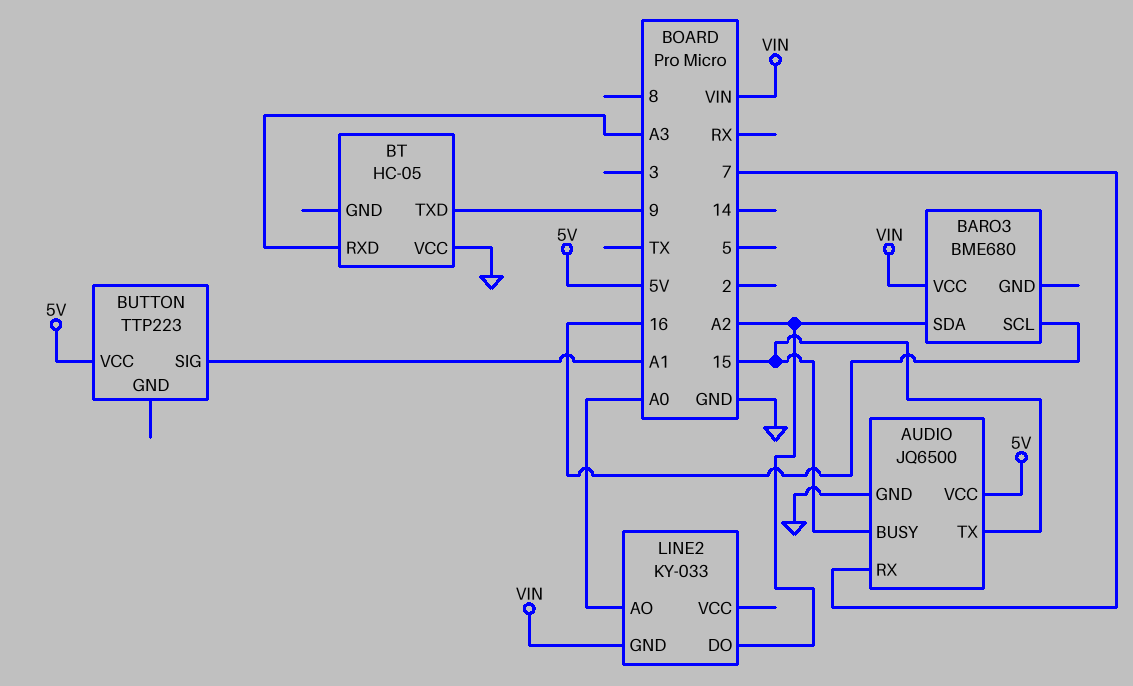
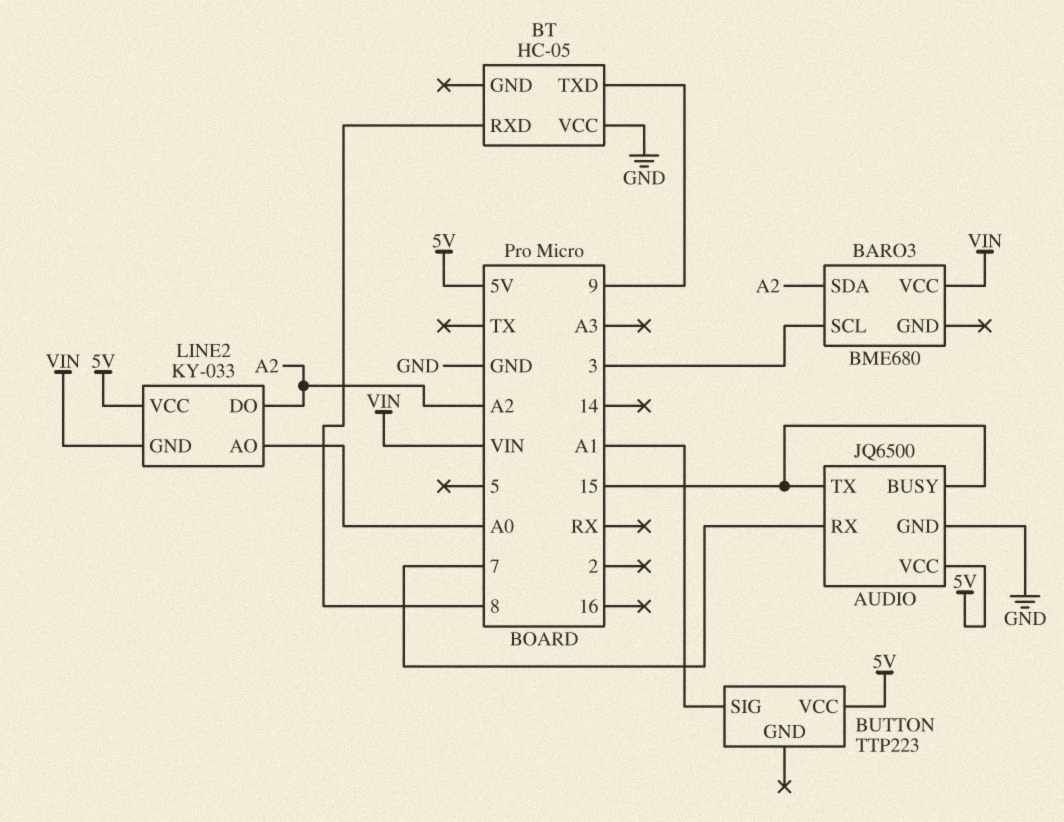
BARO3 pin SCL: 16 -> 3
BT pin RXD: A3 -> 8
LINE2 pin VCC: none -> 5V

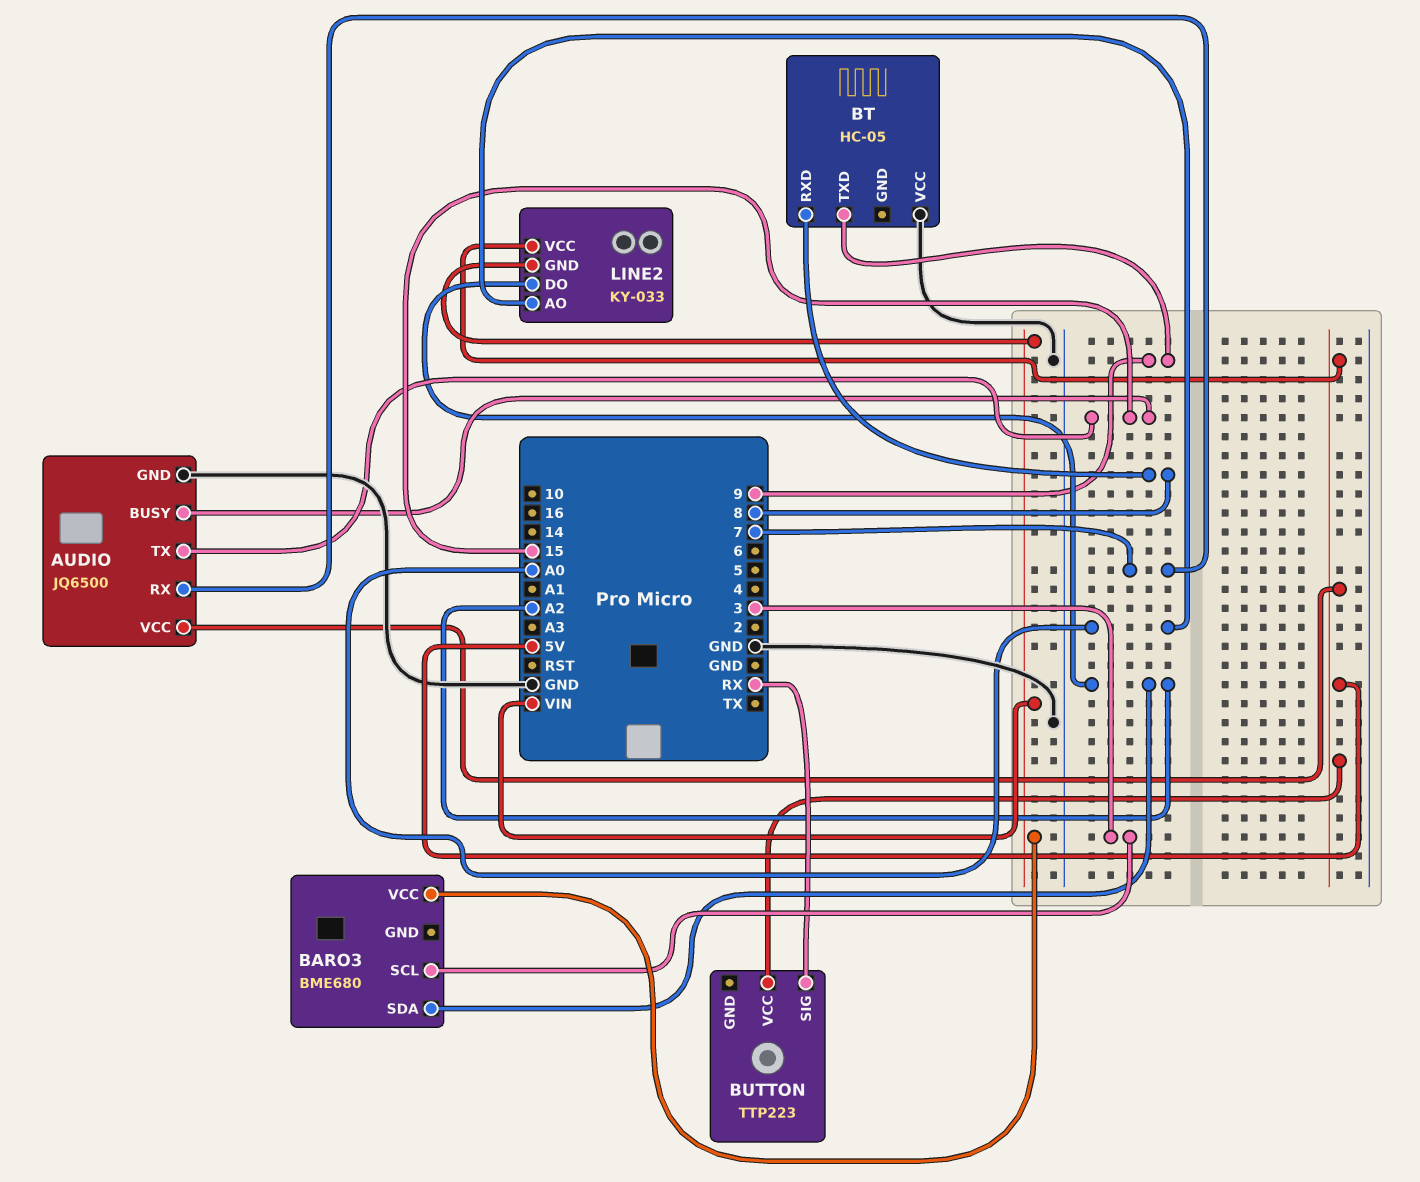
BUTTON pin SIG: A1 -> RX

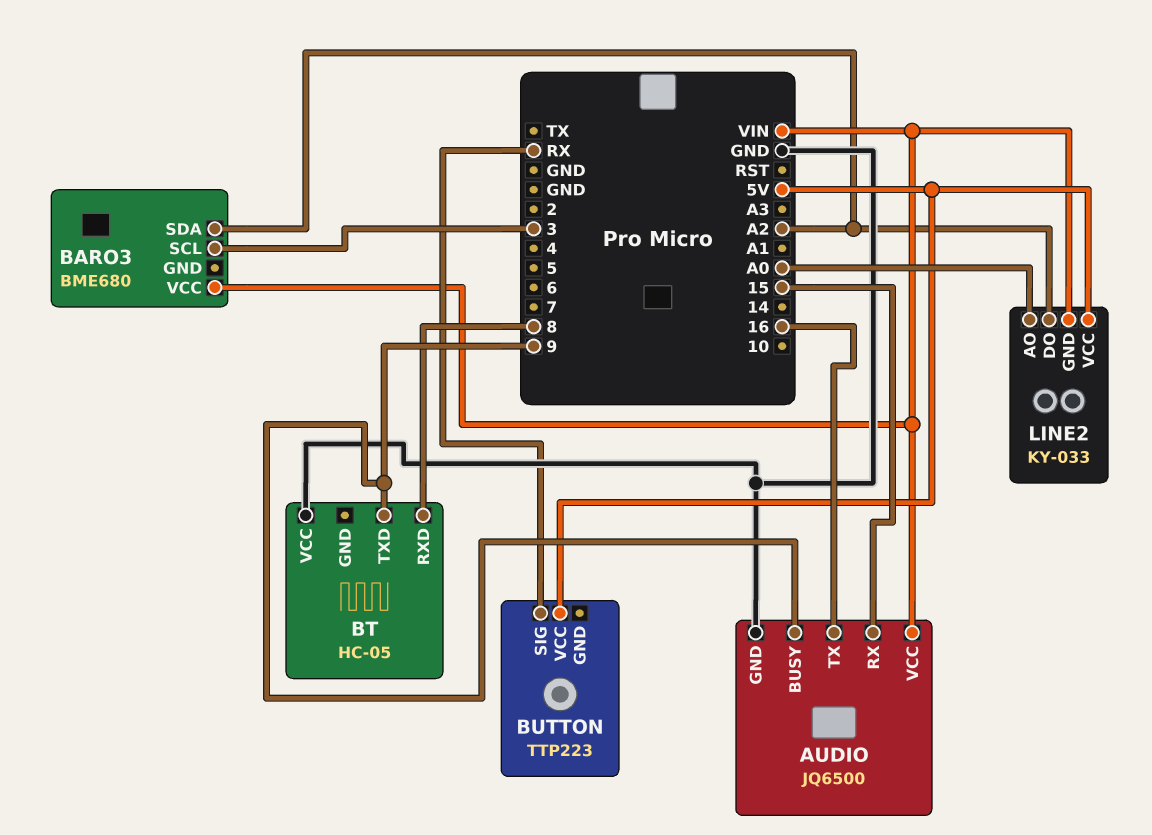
AUDIO pin BUSY: 15 -> 9
AUDIO pin RX: 7 -> 15
AUDIO pin TX: 15 -> 16
AUDIO pin VCC: 5V -> VIN

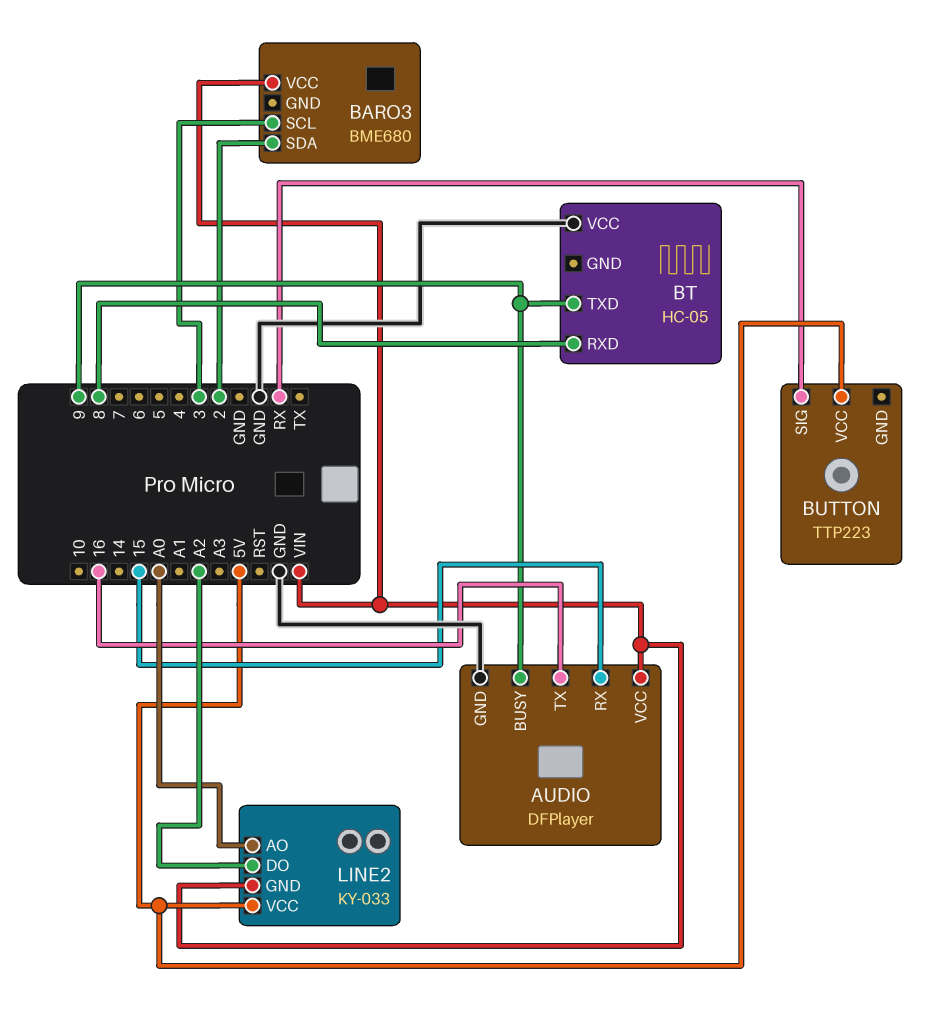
AUDIO: JQ6500 -> DFPlayer
BARO3 pin SDA: A2 -> 2

